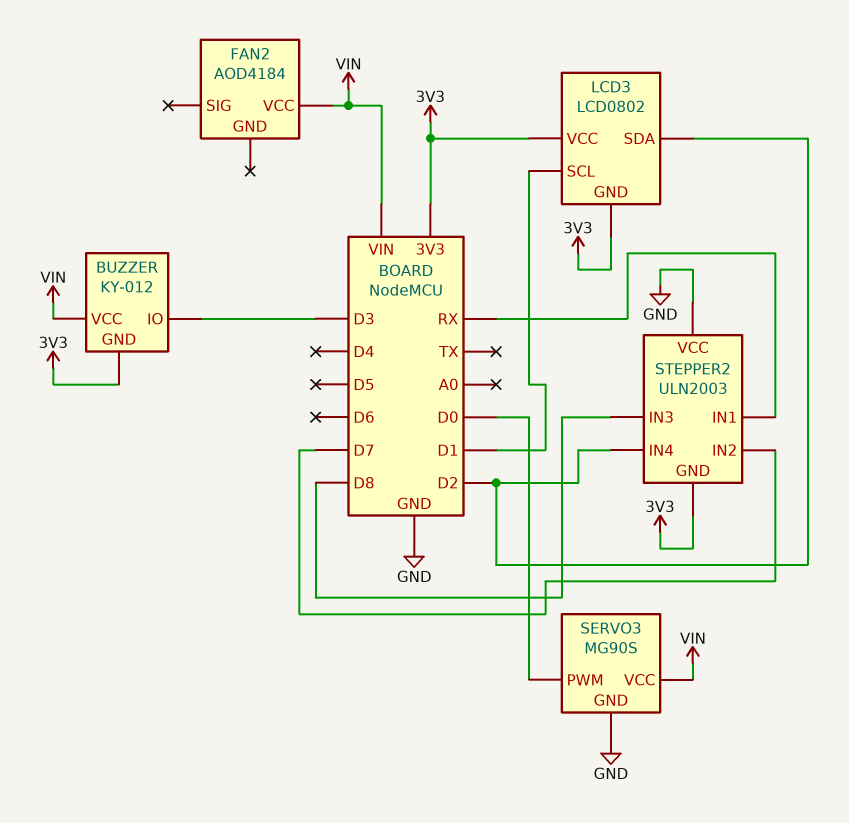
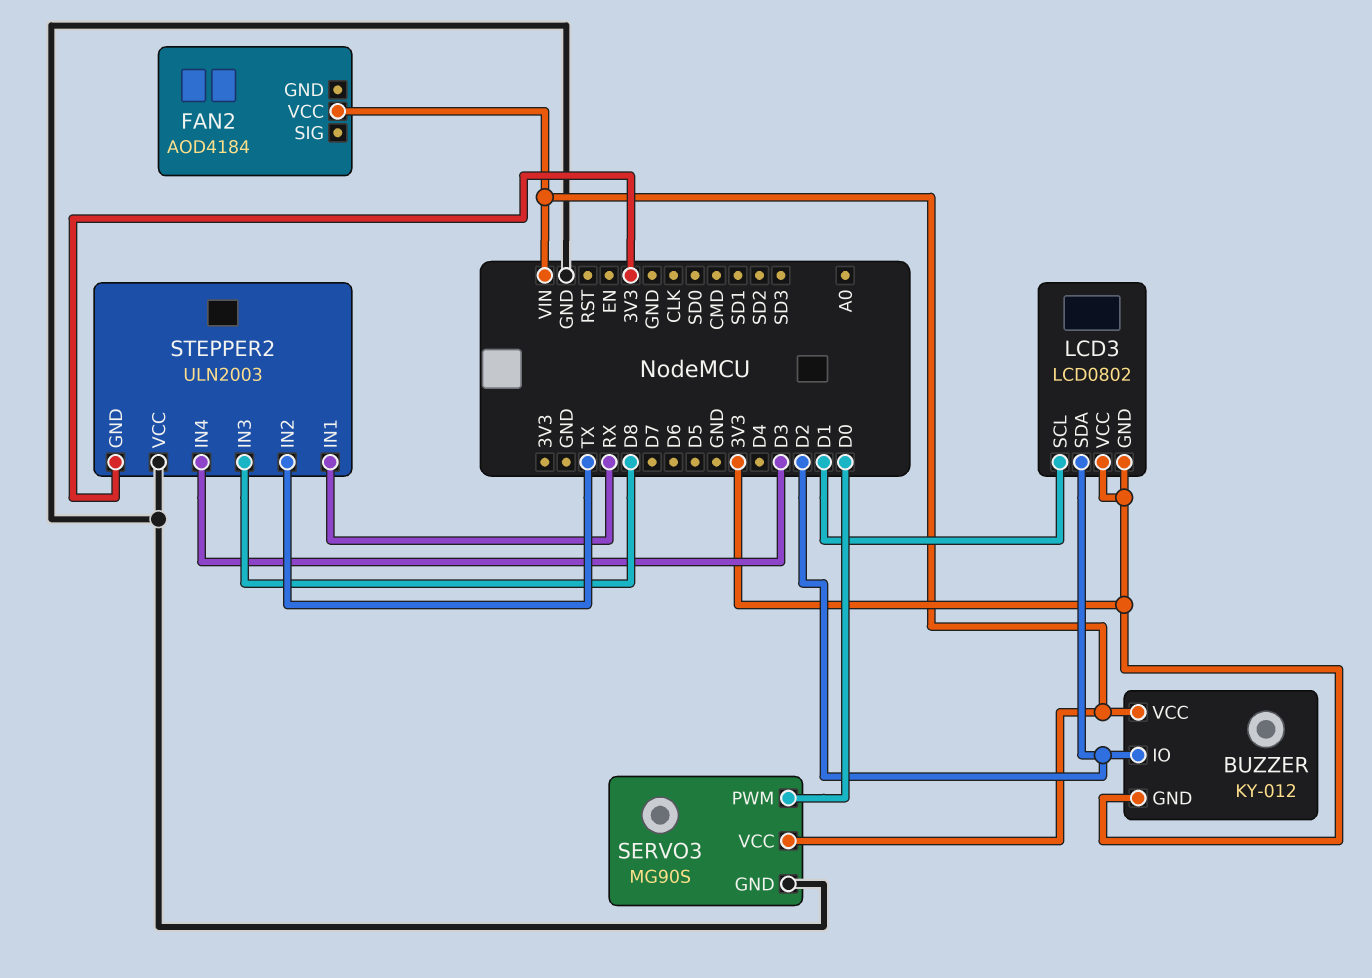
BUZZER pin IO: D3 -> D2
STEPPER2 pin IN2: D7 -> TX
STEPPER2 pin IN4: D2 -> D3

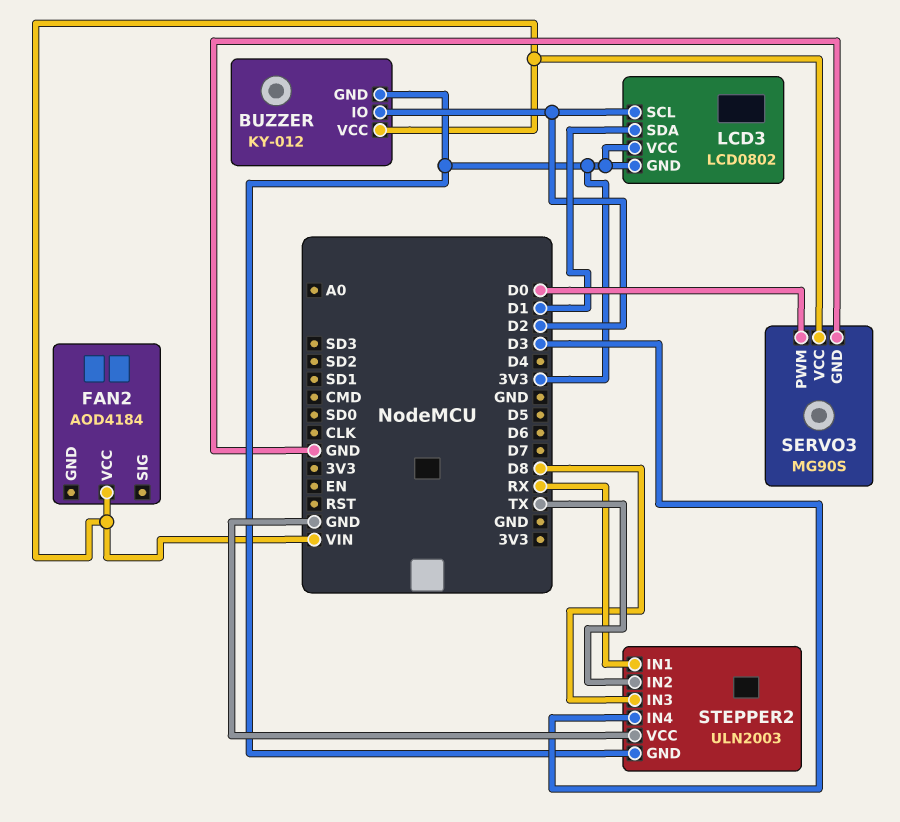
LCD3 pin SCL: D1 -> D2
LCD3 pin SDA: D2 -> D1

